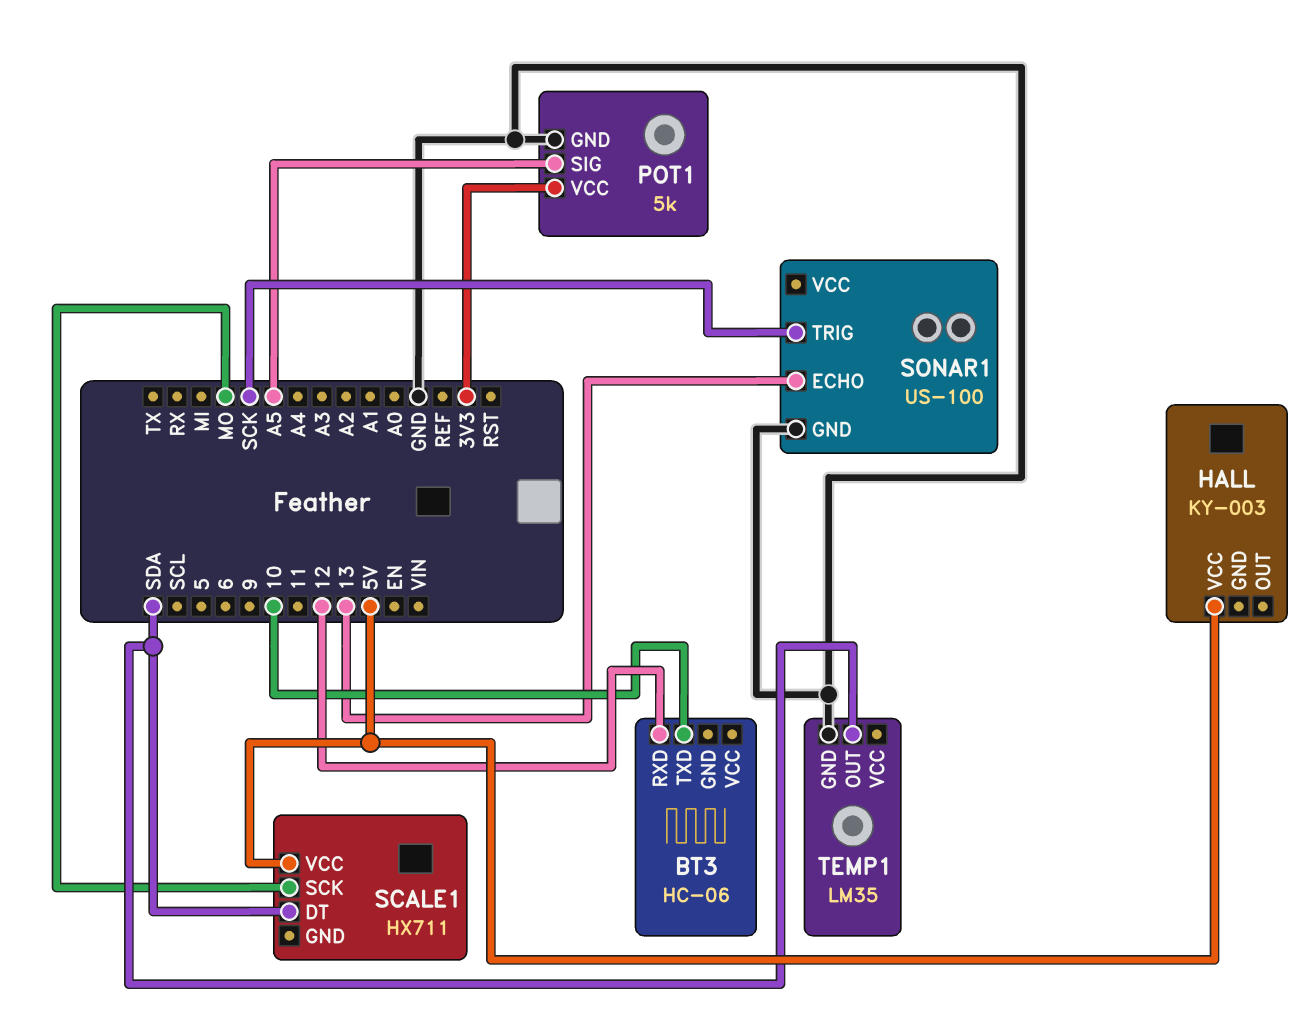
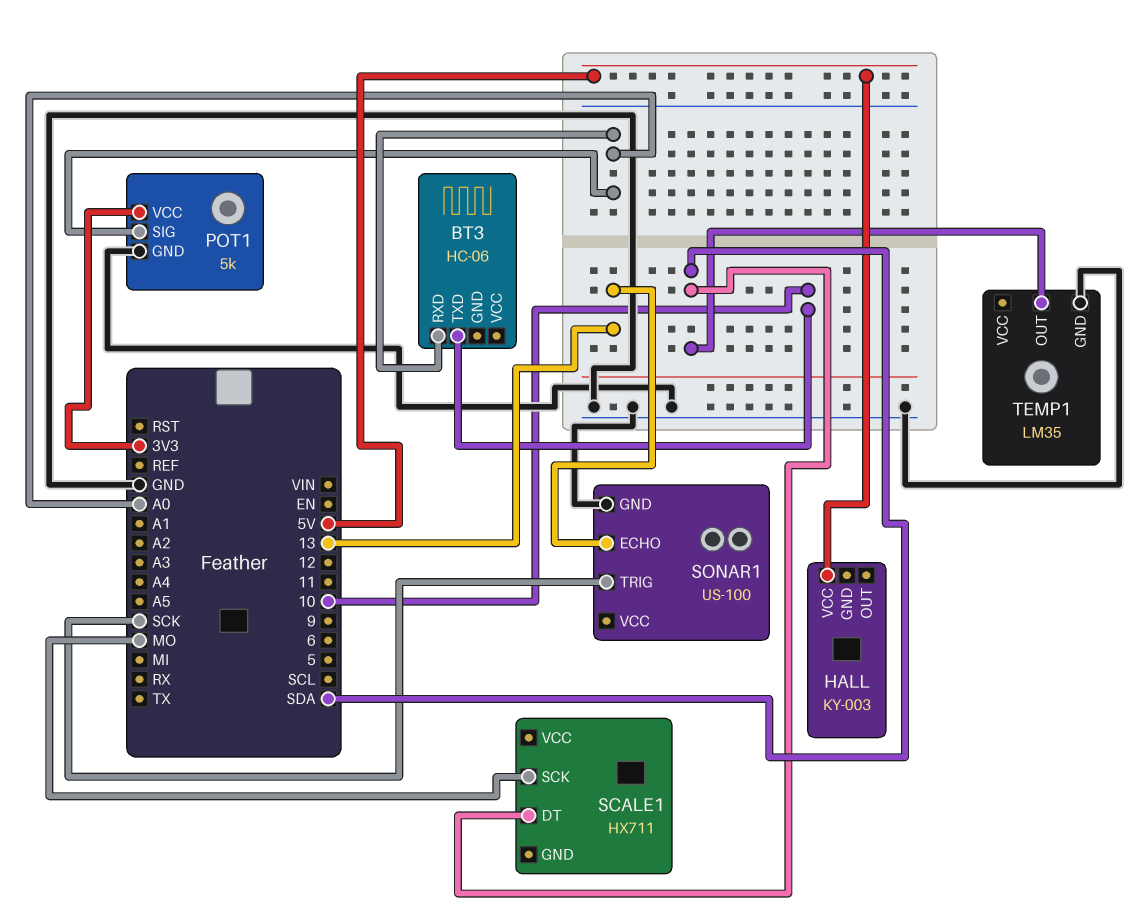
BT3 pin RXD: 12 -> A0
POT1 pin SIG: A5 -> A0
SCALE1 pin VCC: 5V -> none

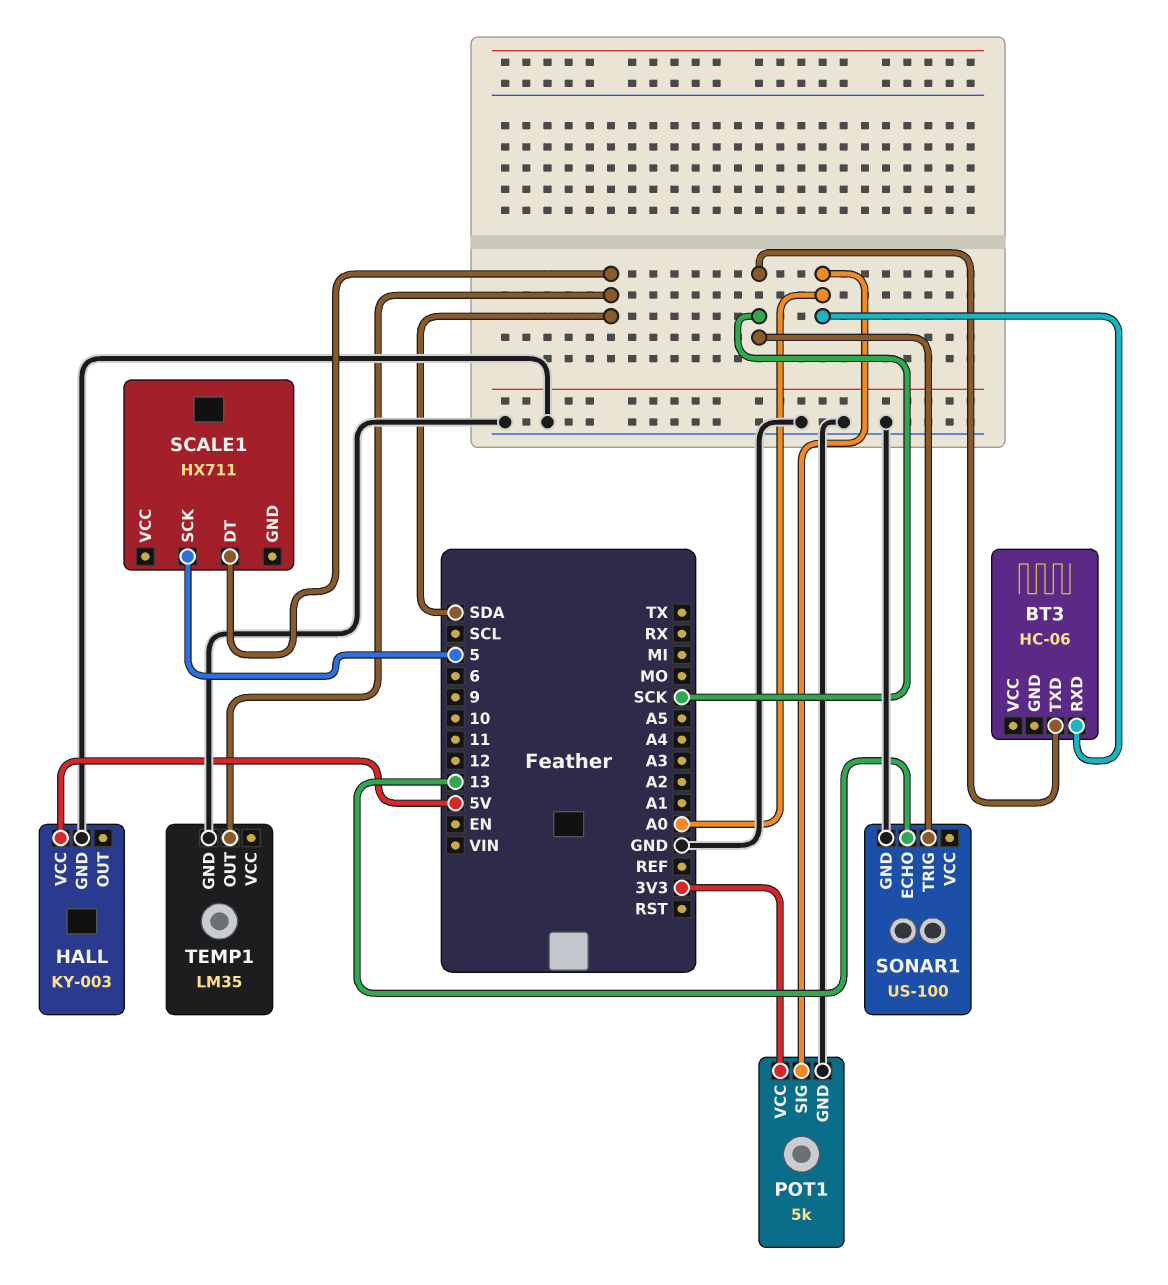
BT3 pin TXD: 10 -> SCK
HALL pin GND: none -> GND
SCALE1 pin SCK: MO -> 5

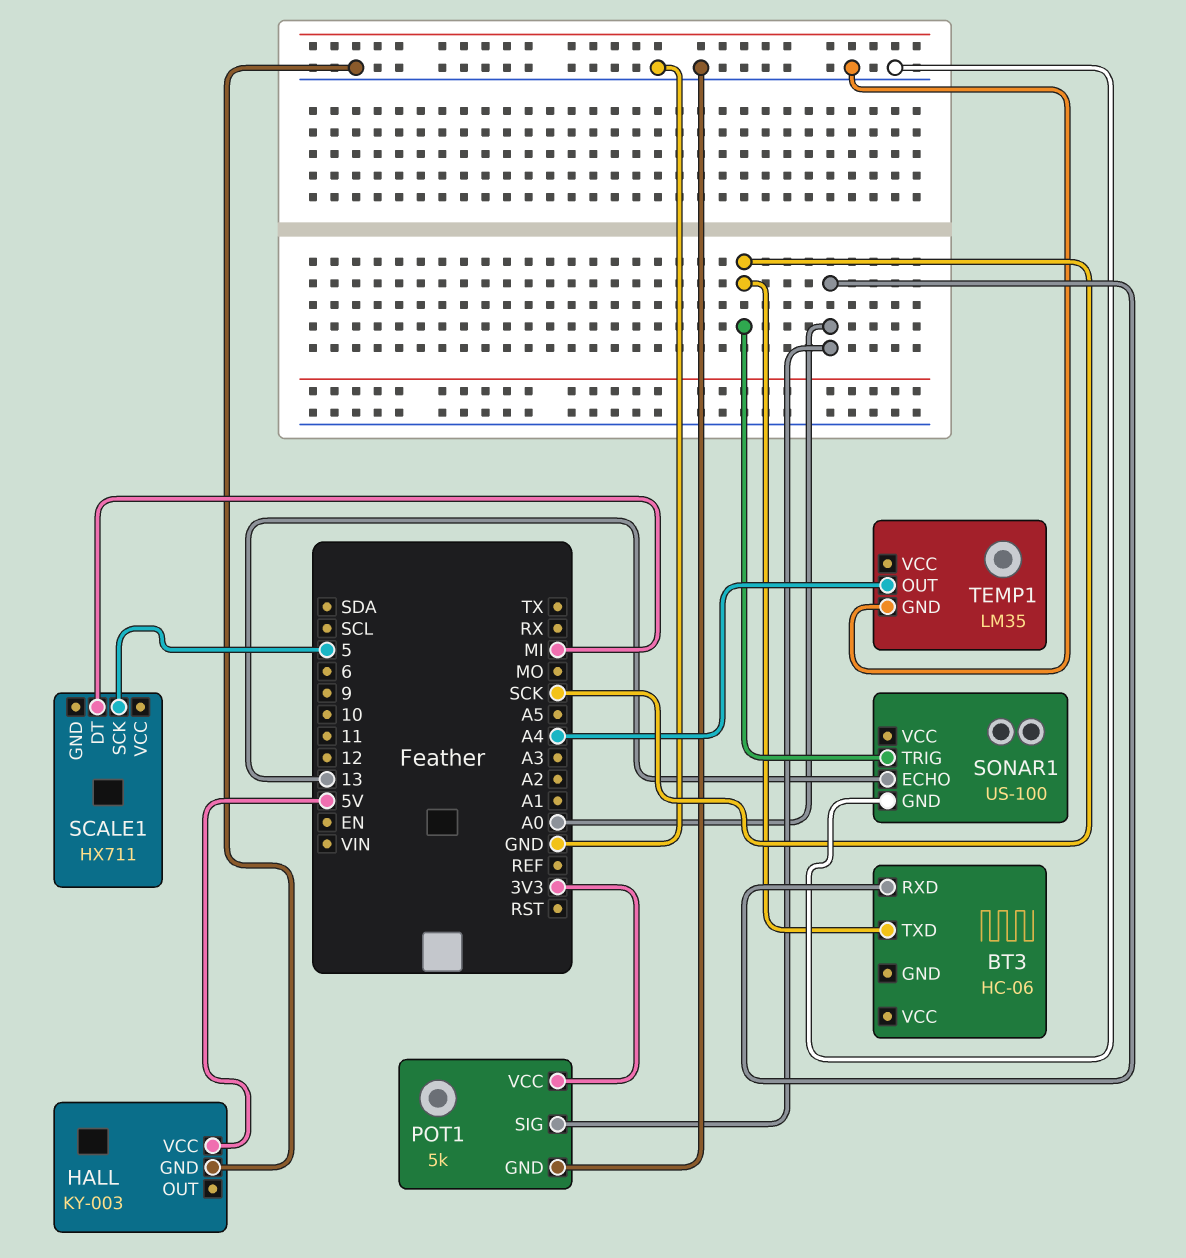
SCALE1 pin DT: SDA -> MI
TEMP1 pin OUT: SDA -> A4

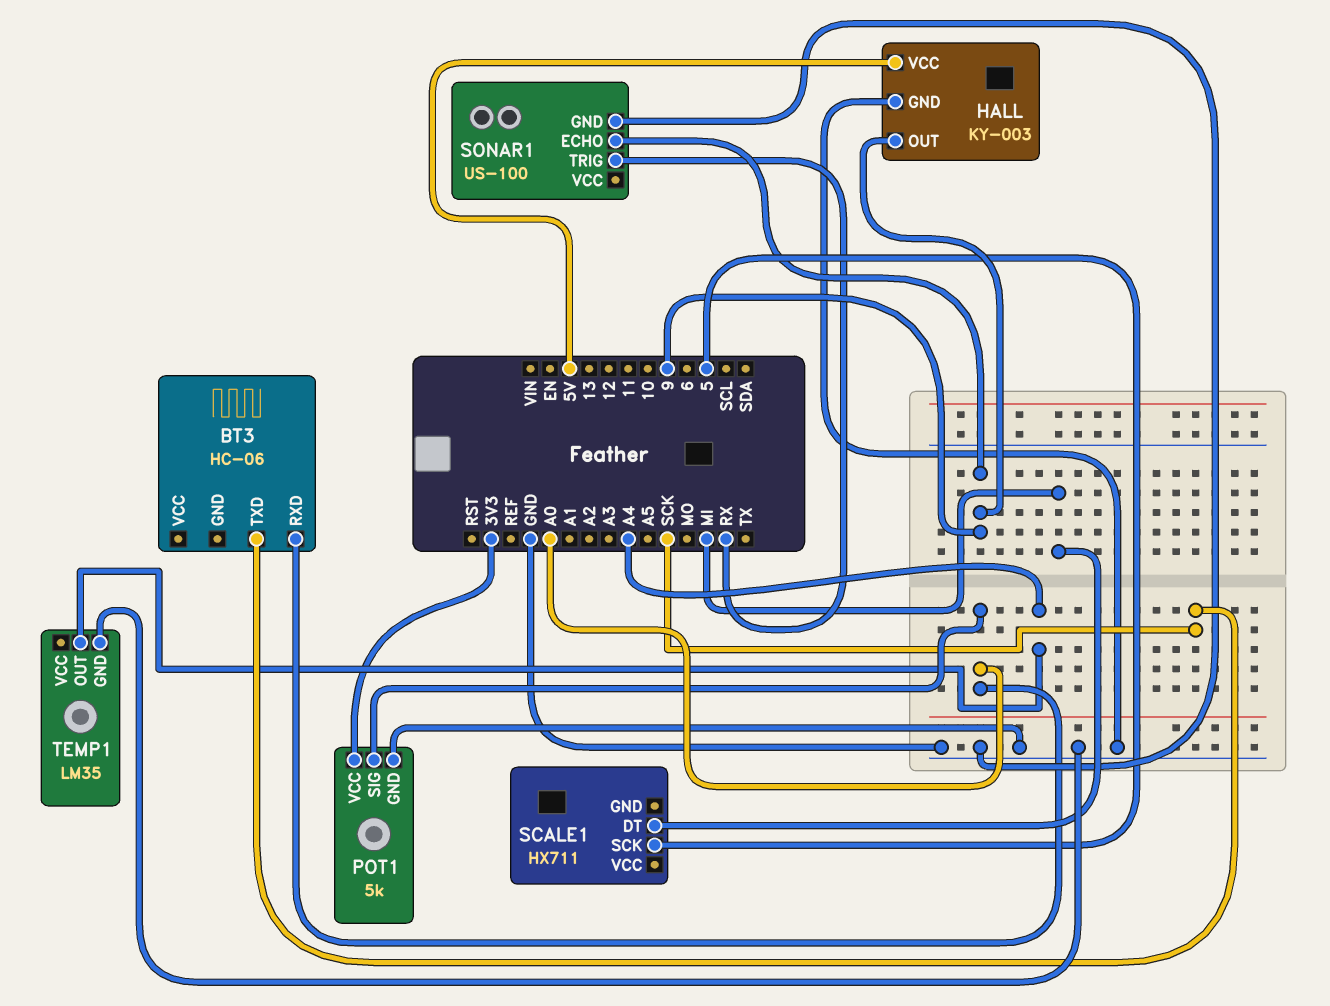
HALL pin OUT: none -> 9
SONAR1 pin ECHO: 13 -> 9
SONAR1 pin TRIG: SCK -> RX

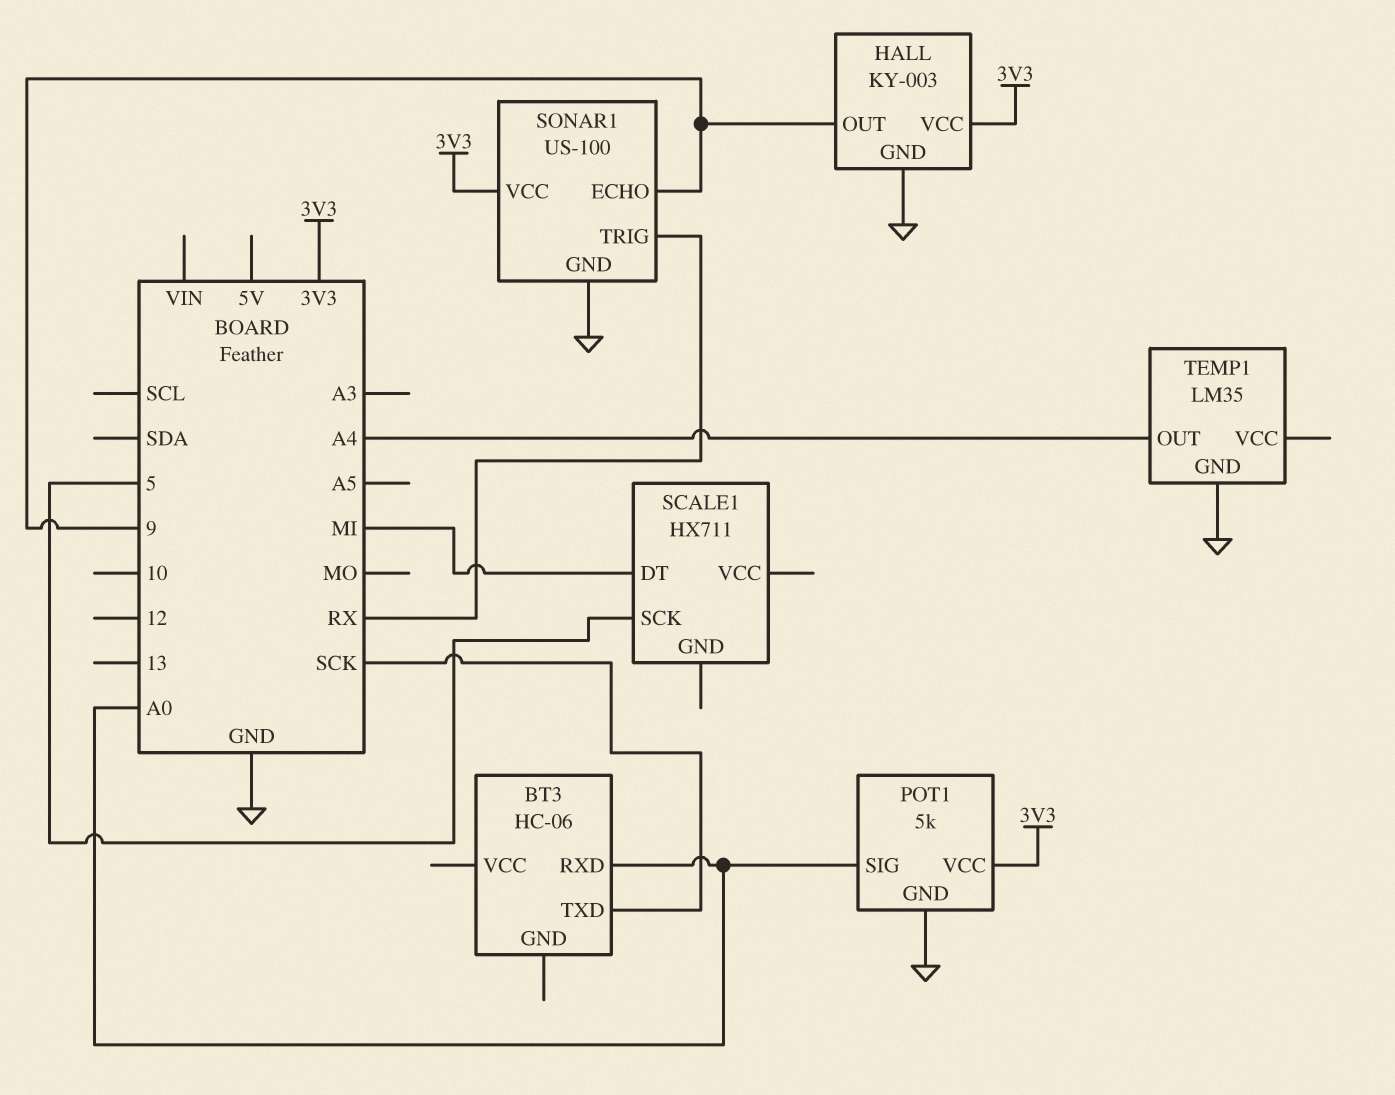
HALL pin VCC: 5V -> 3V3
SONAR1 pin VCC: none -> 3V3

